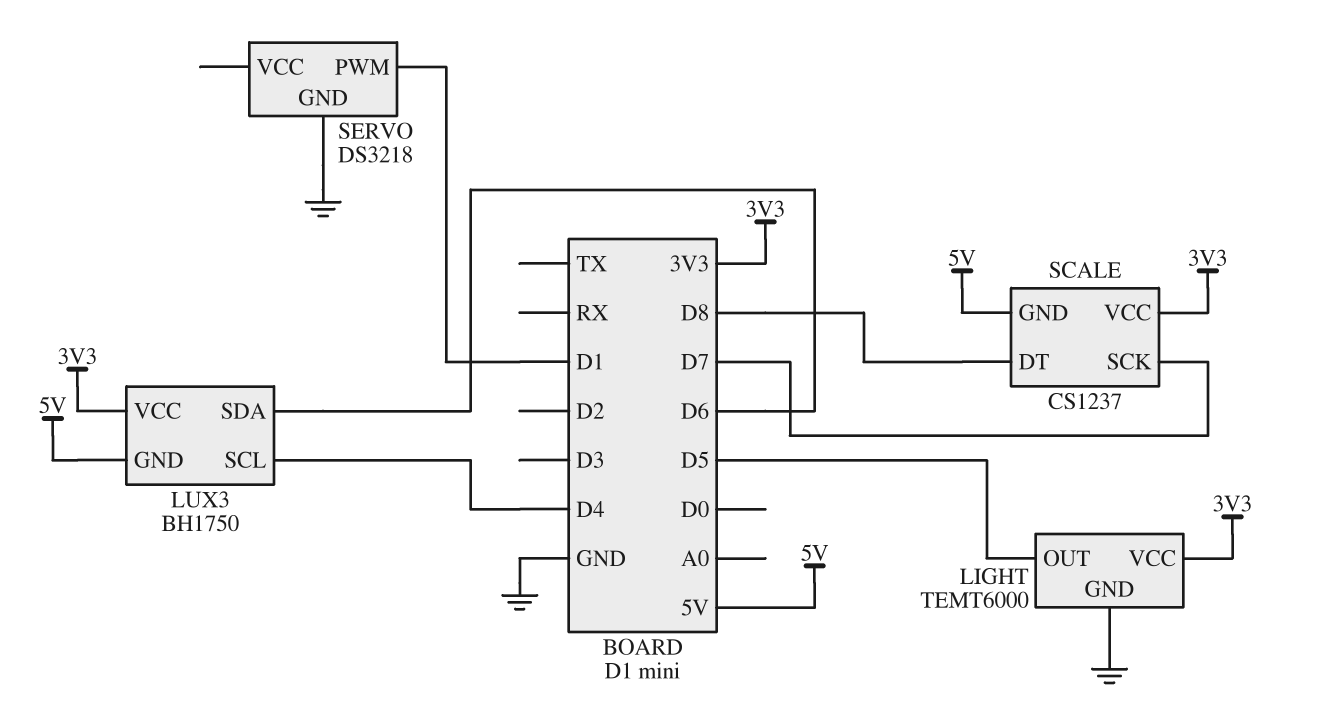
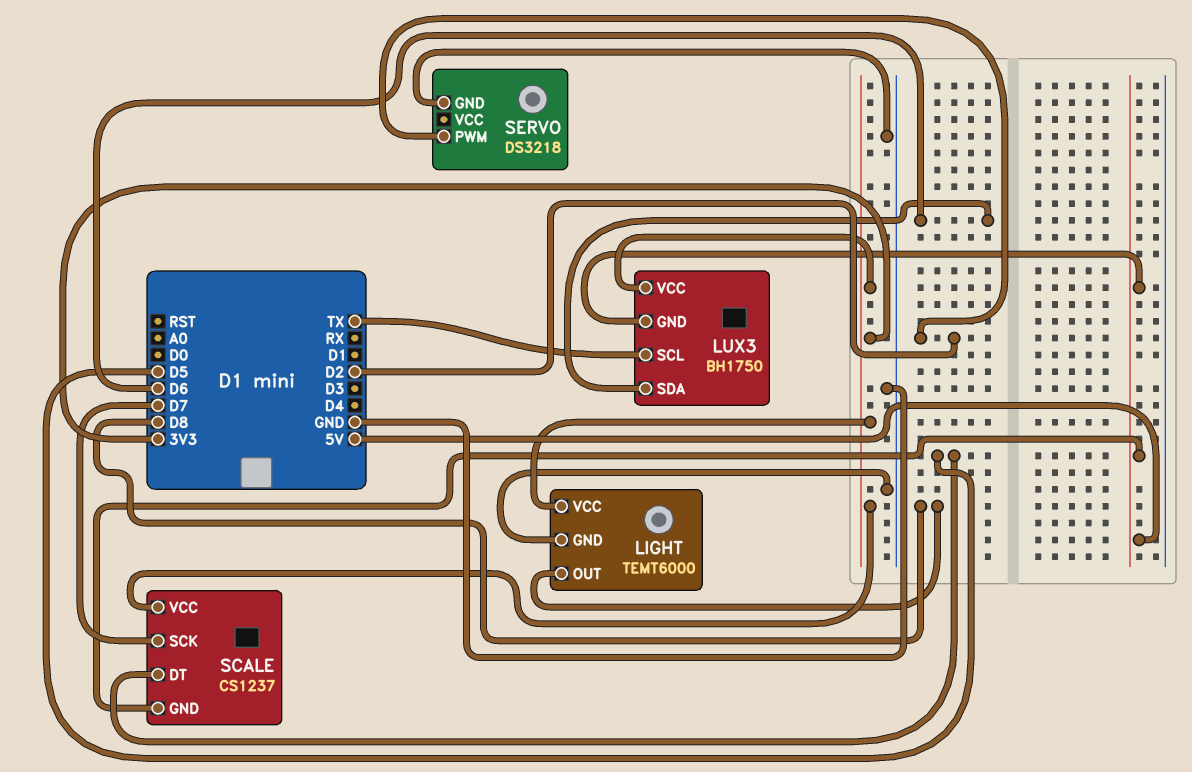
LIGHT pin OUT: D5 -> D8
LUX3 pin SCL: D4 -> TX
SCALE pin DT: D8 -> D5
SERVO pin PWM: D1 -> D2

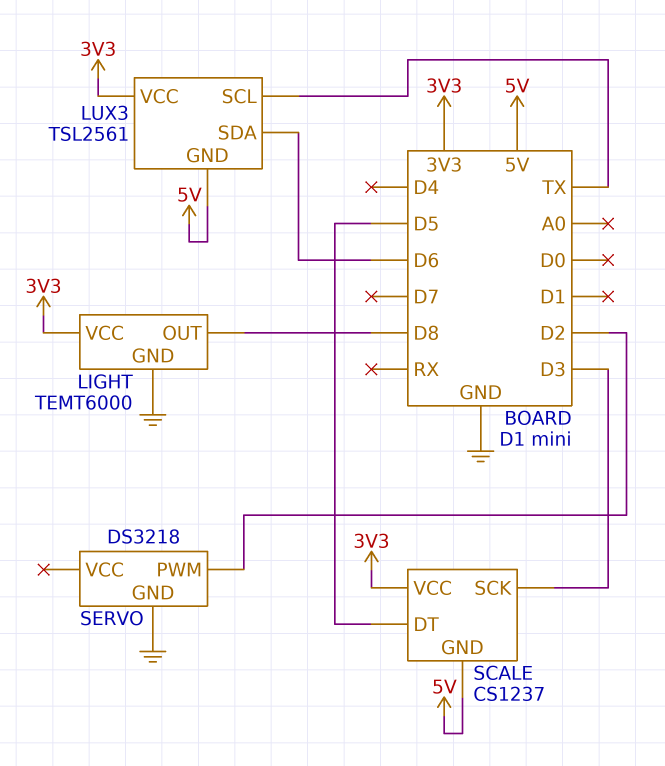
LUX3: BH1750 -> TSL2561
SCALE pin SCK: D7 -> D3

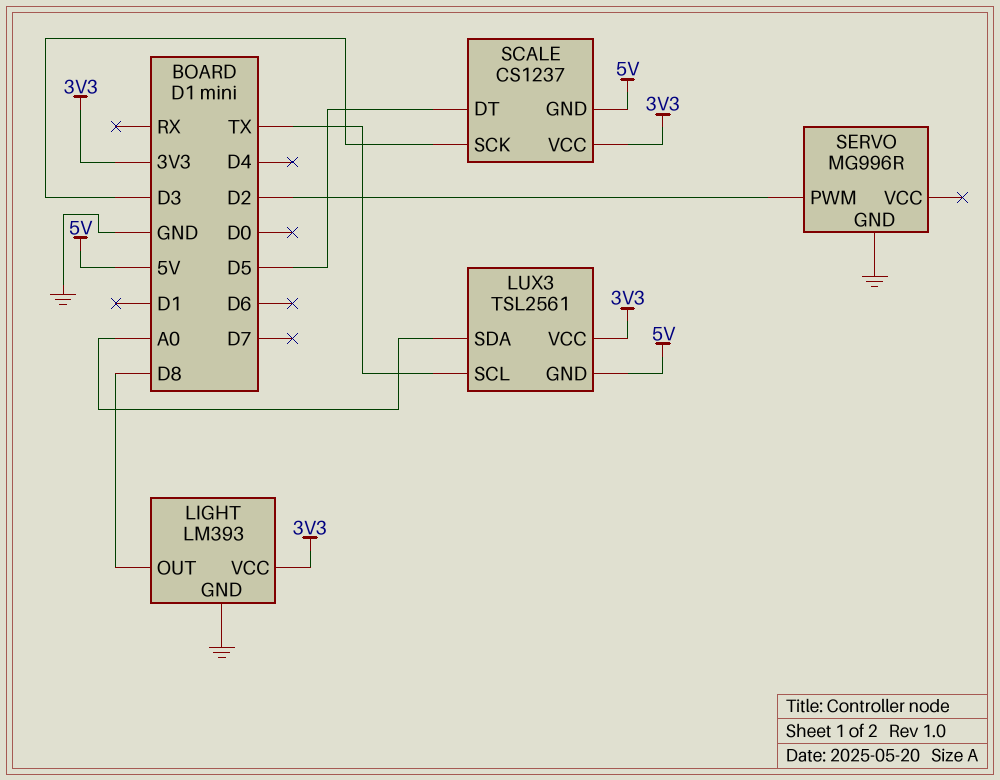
LIGHT: TEMT6000 -> LM393
LUX3 pin SDA: D6 -> A0
SERVO: DS3218 -> MG996R

